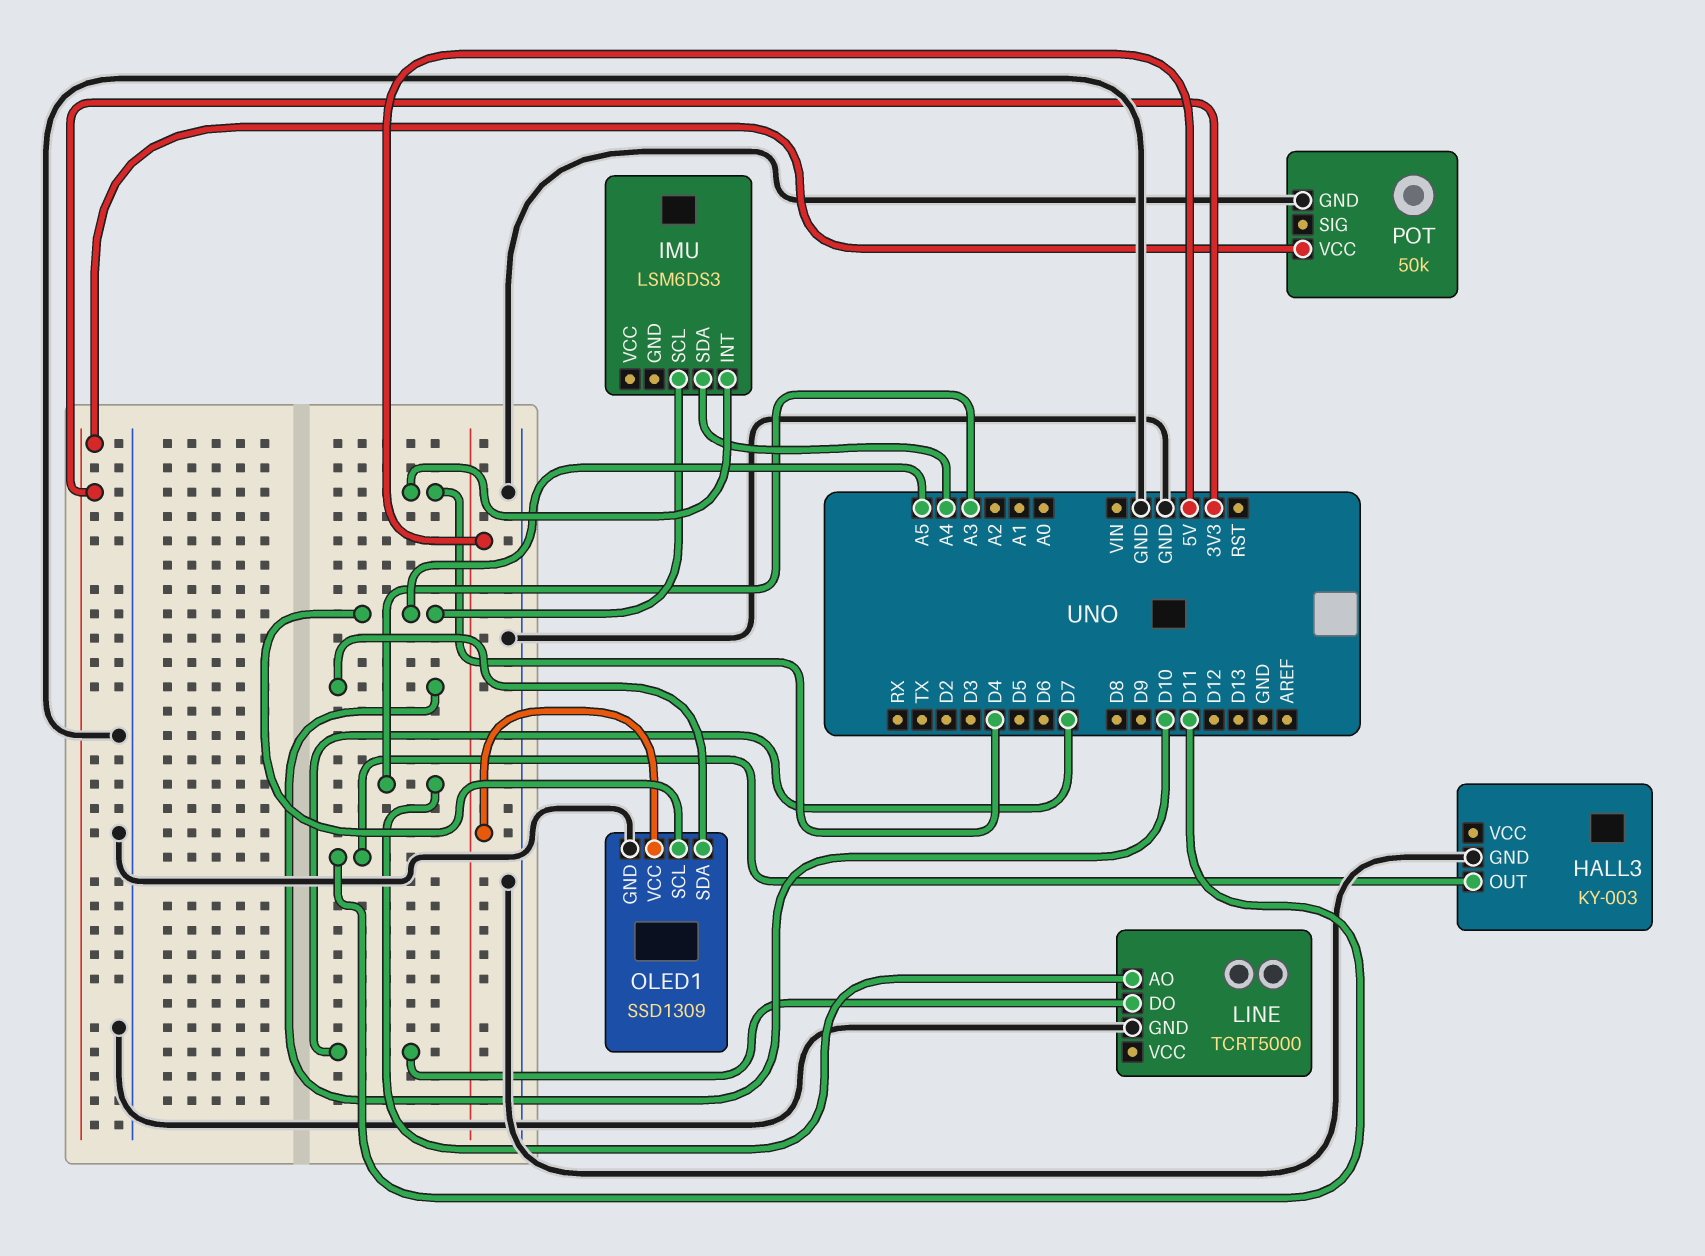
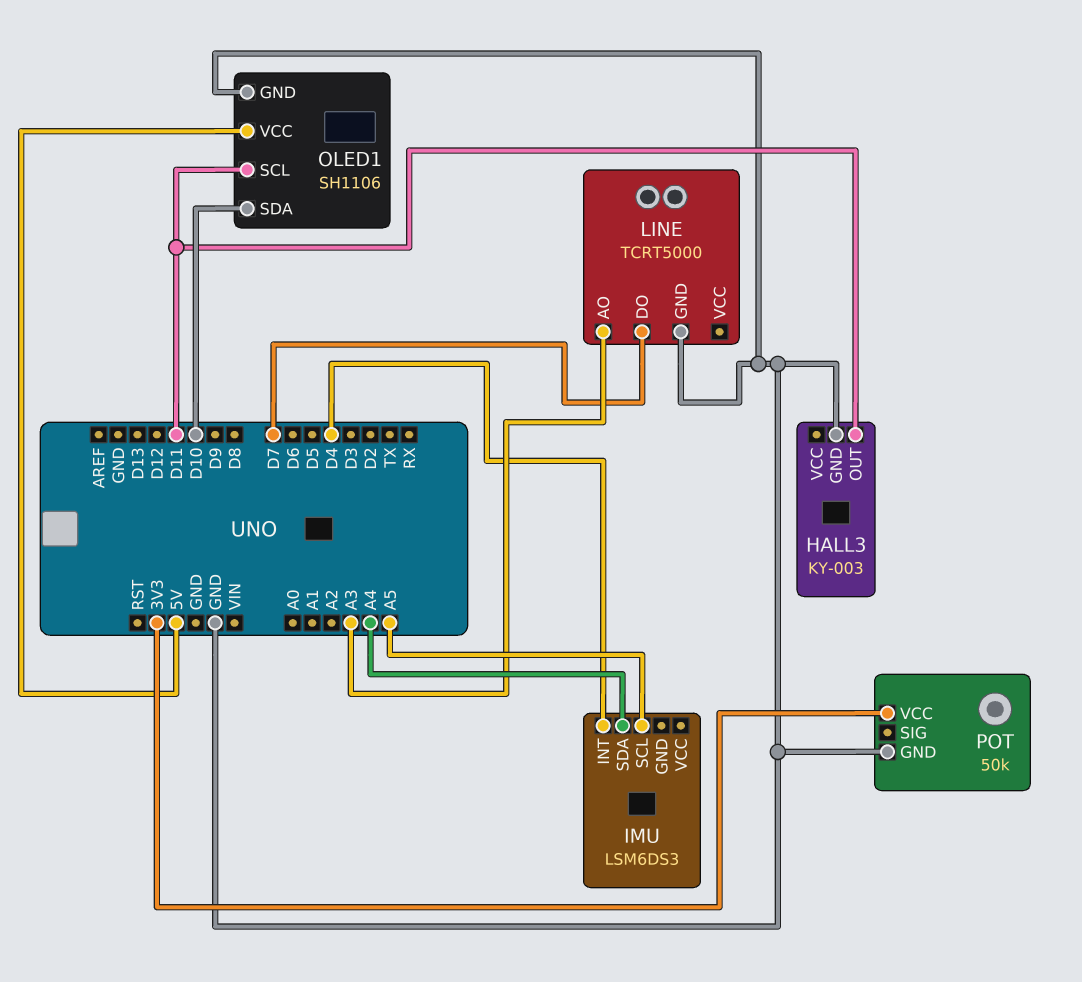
OLED1: SSD1309 -> SH1106
OLED1 pin SCL: A5 -> D11

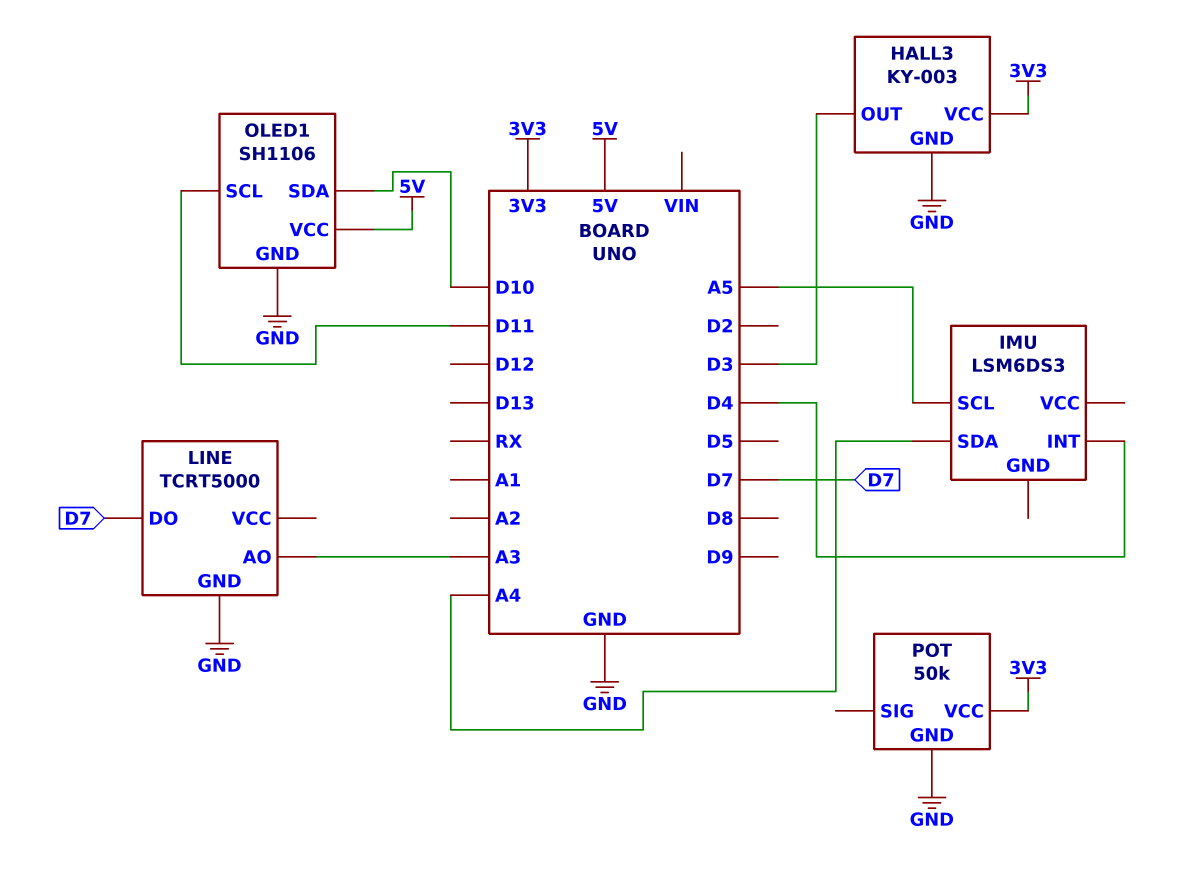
HALL3 pin OUT: D11 -> D3
HALL3 pin VCC: none -> 3V3

